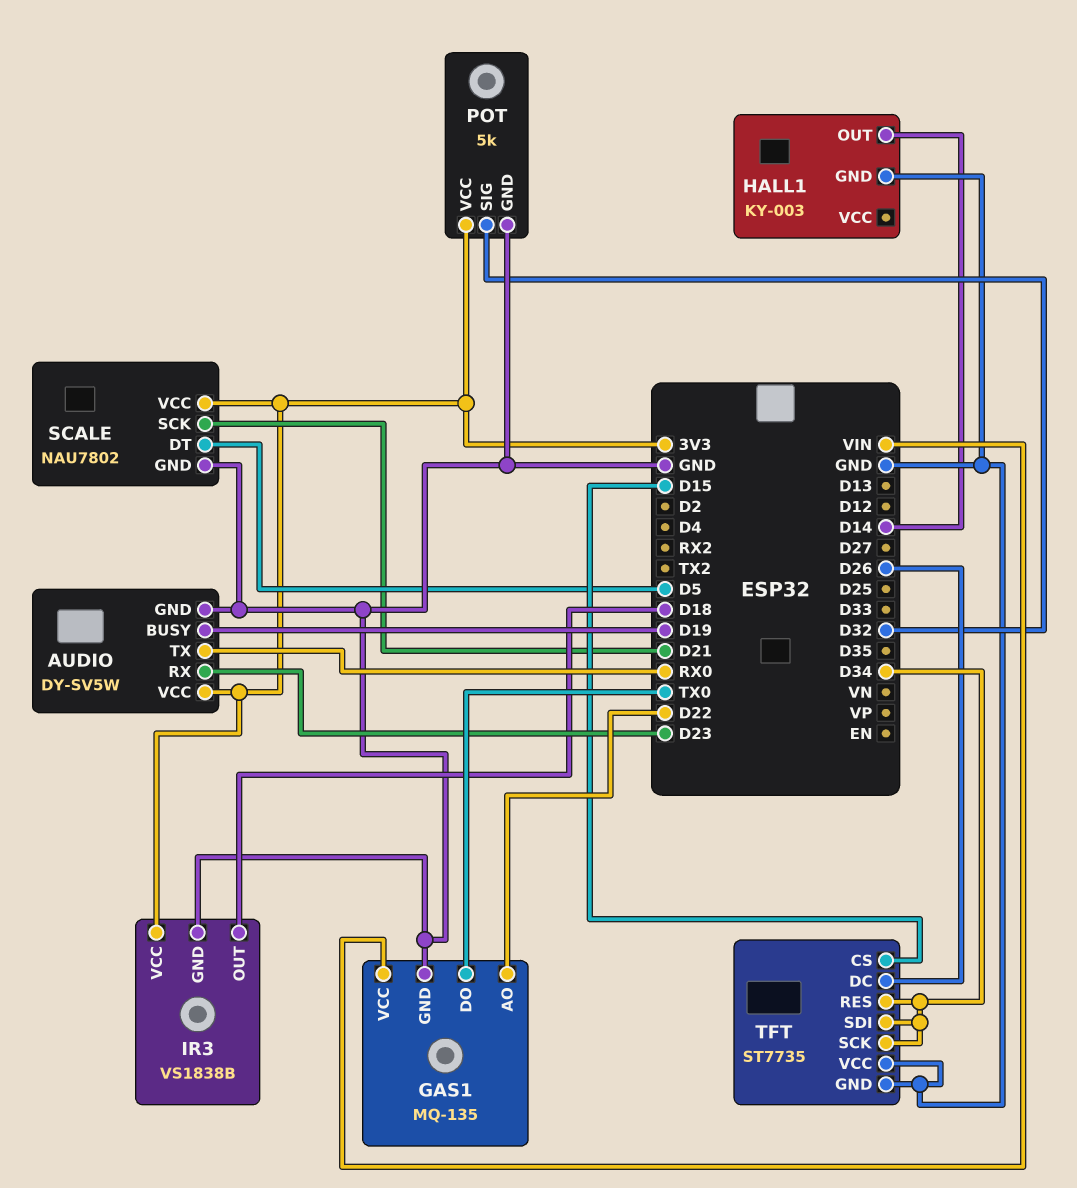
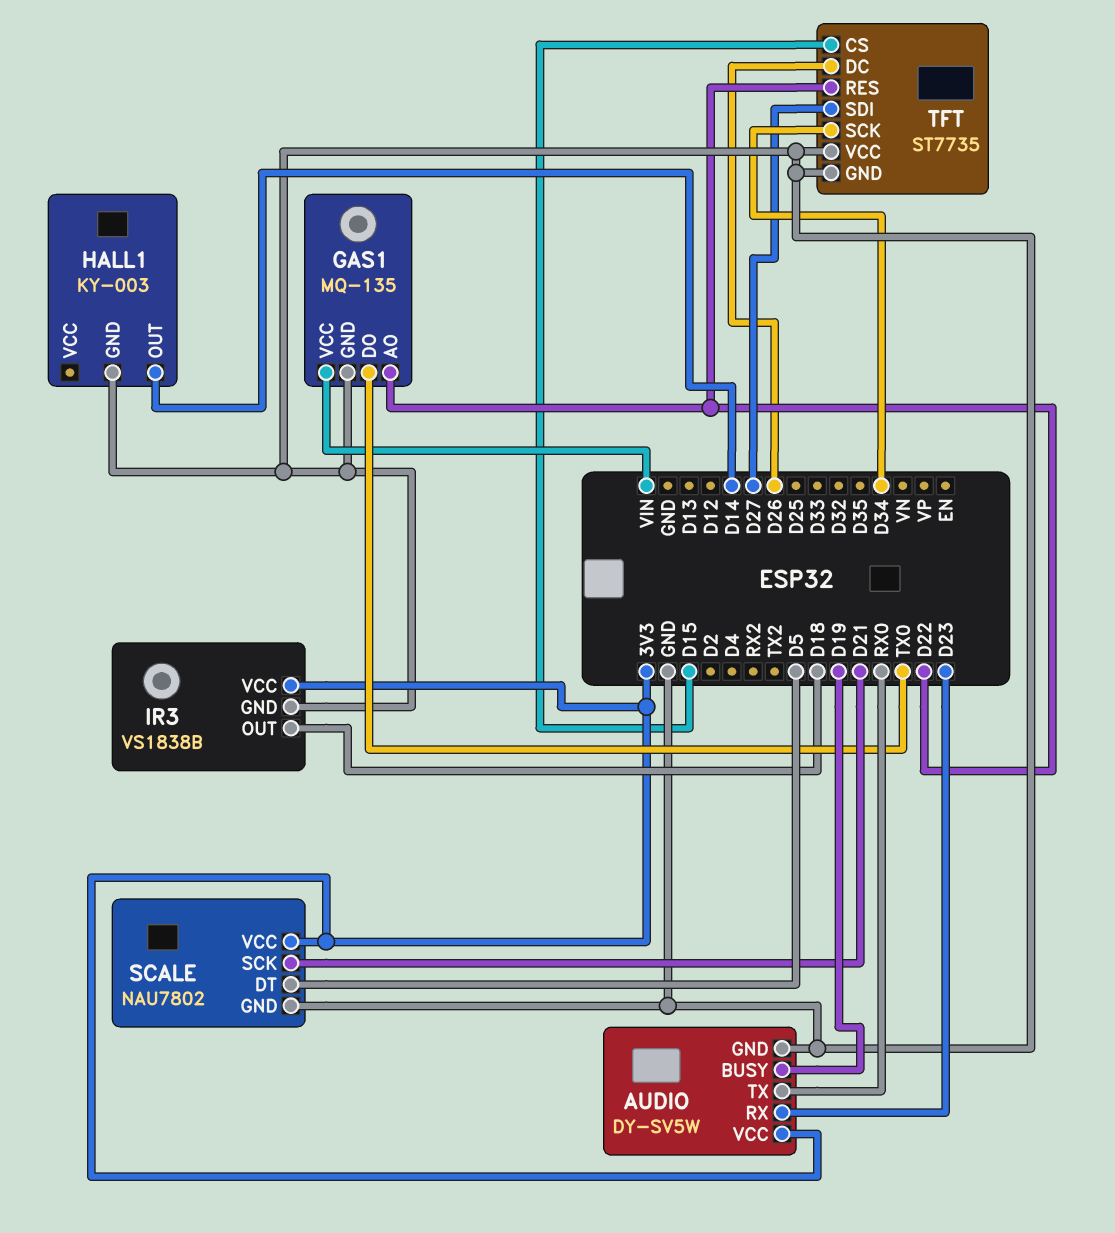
POT: 5k -> none
POT pin GND: GND -> none
POT pin SIG: D32 -> none
POT pin VCC: 3V3 -> none
TFT pin RES: D34 -> D22
TFT pin SDI: D34 -> D27

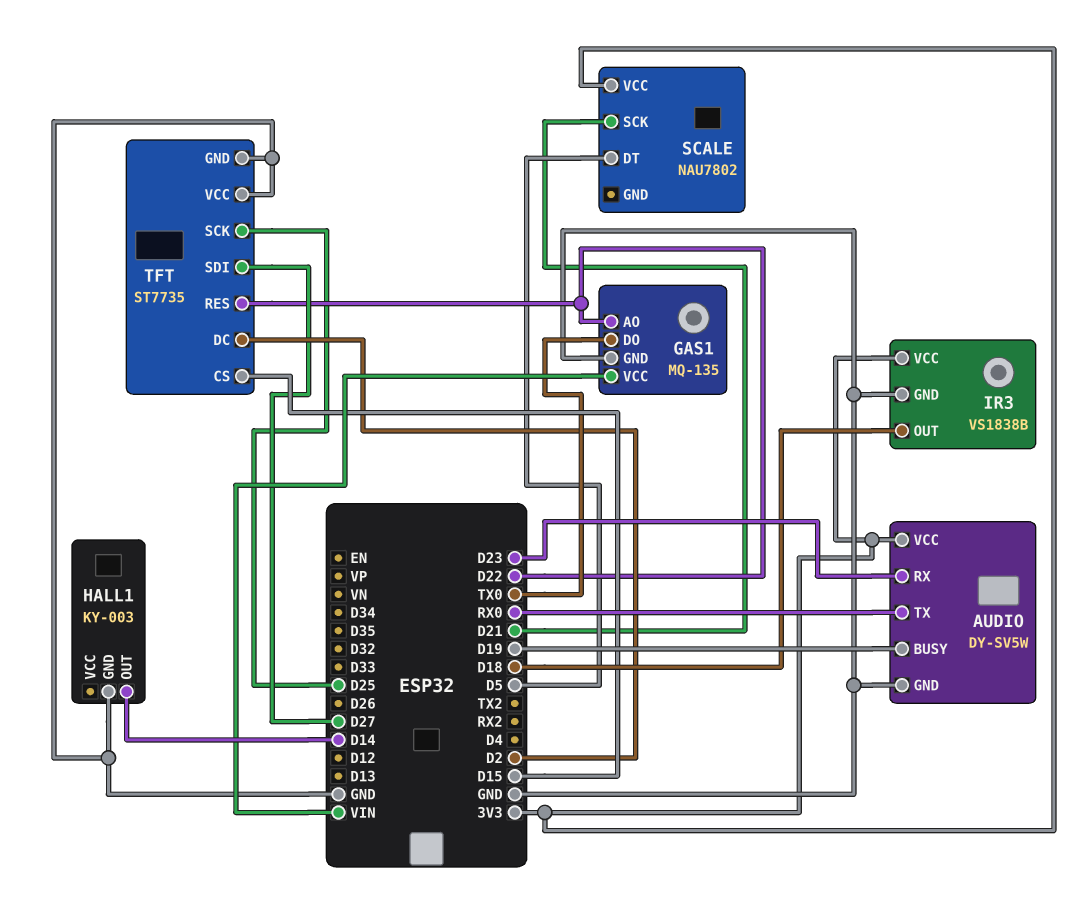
SCALE pin GND: GND -> none
TFT pin DC: D26 -> D2
TFT pin SCK: D34 -> D25

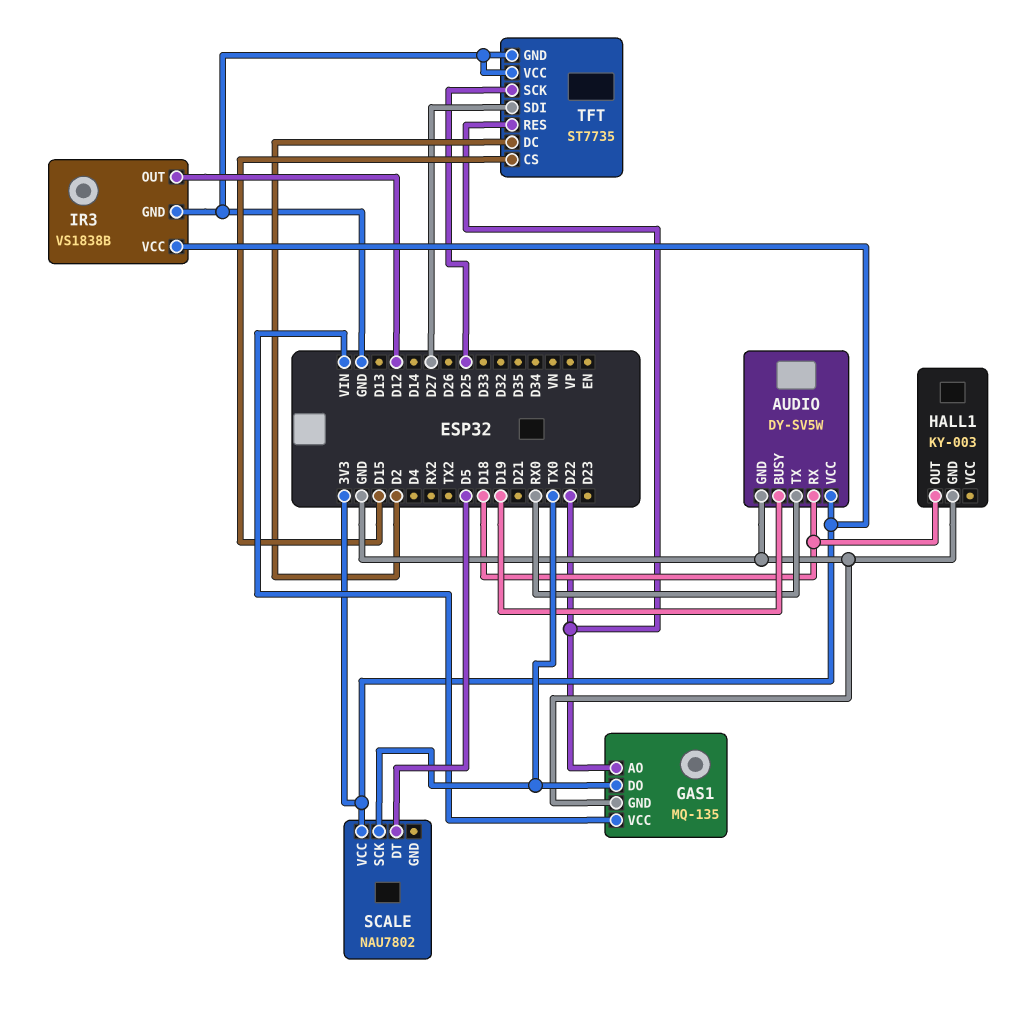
AUDIO pin RX: D23 -> D18
HALL1 pin OUT: D14 -> D18
IR3 pin OUT: D18 -> D12
SCALE pin SCK: D21 -> TX0

